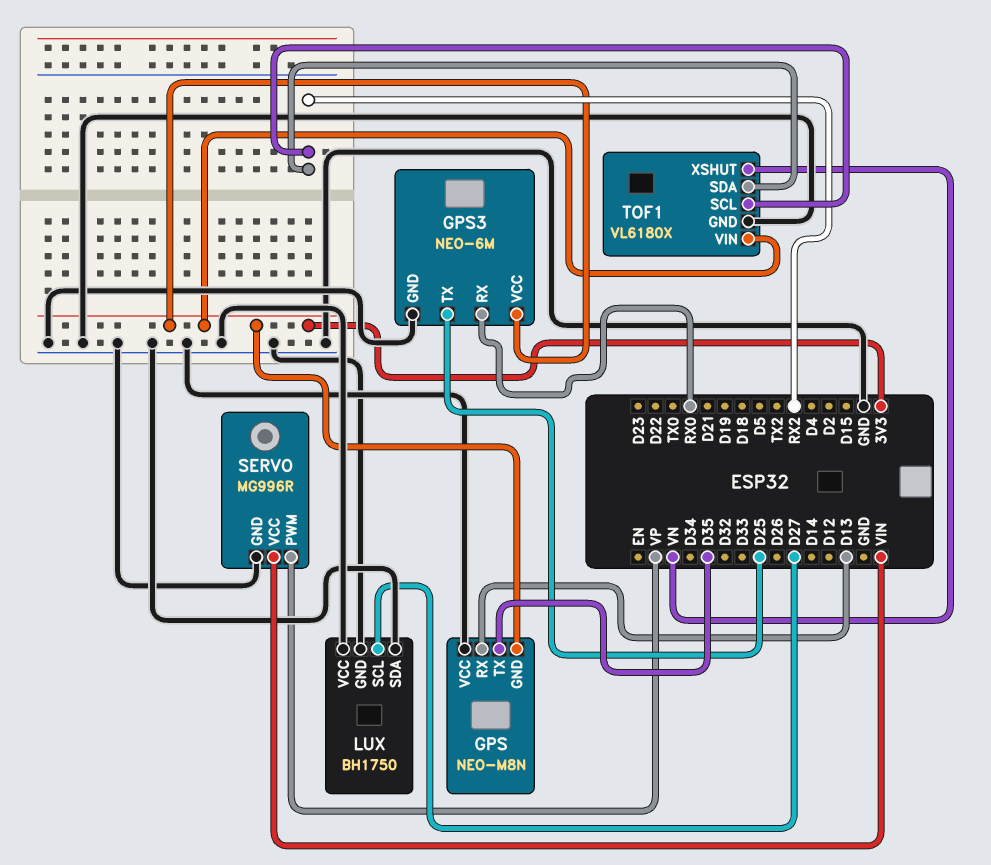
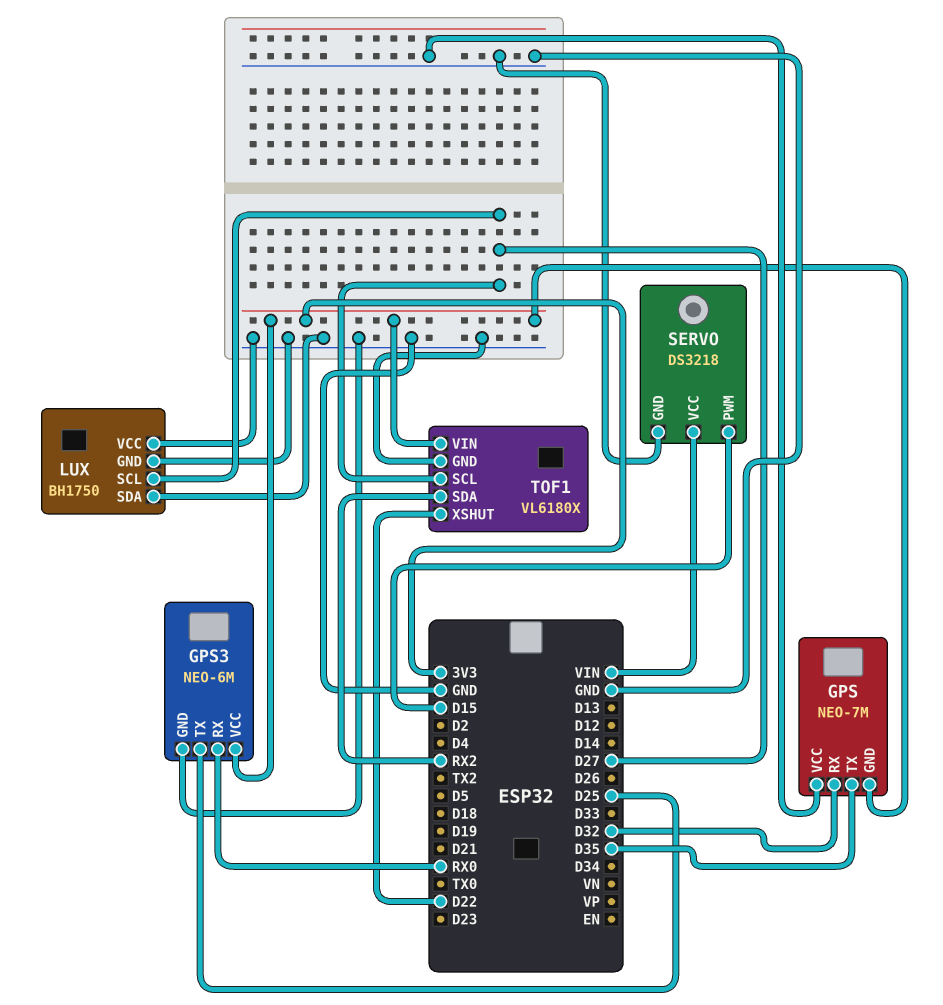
GPS: NEO-M8N -> NEO-7M
GPS pin RX: D13 -> D32
SERVO: MG996R -> DS3218
SERVO pin PWM: VP -> D15
TOF1 pin SCL: RX2 -> D27
TOF1 pin XSHUT: VN -> D22

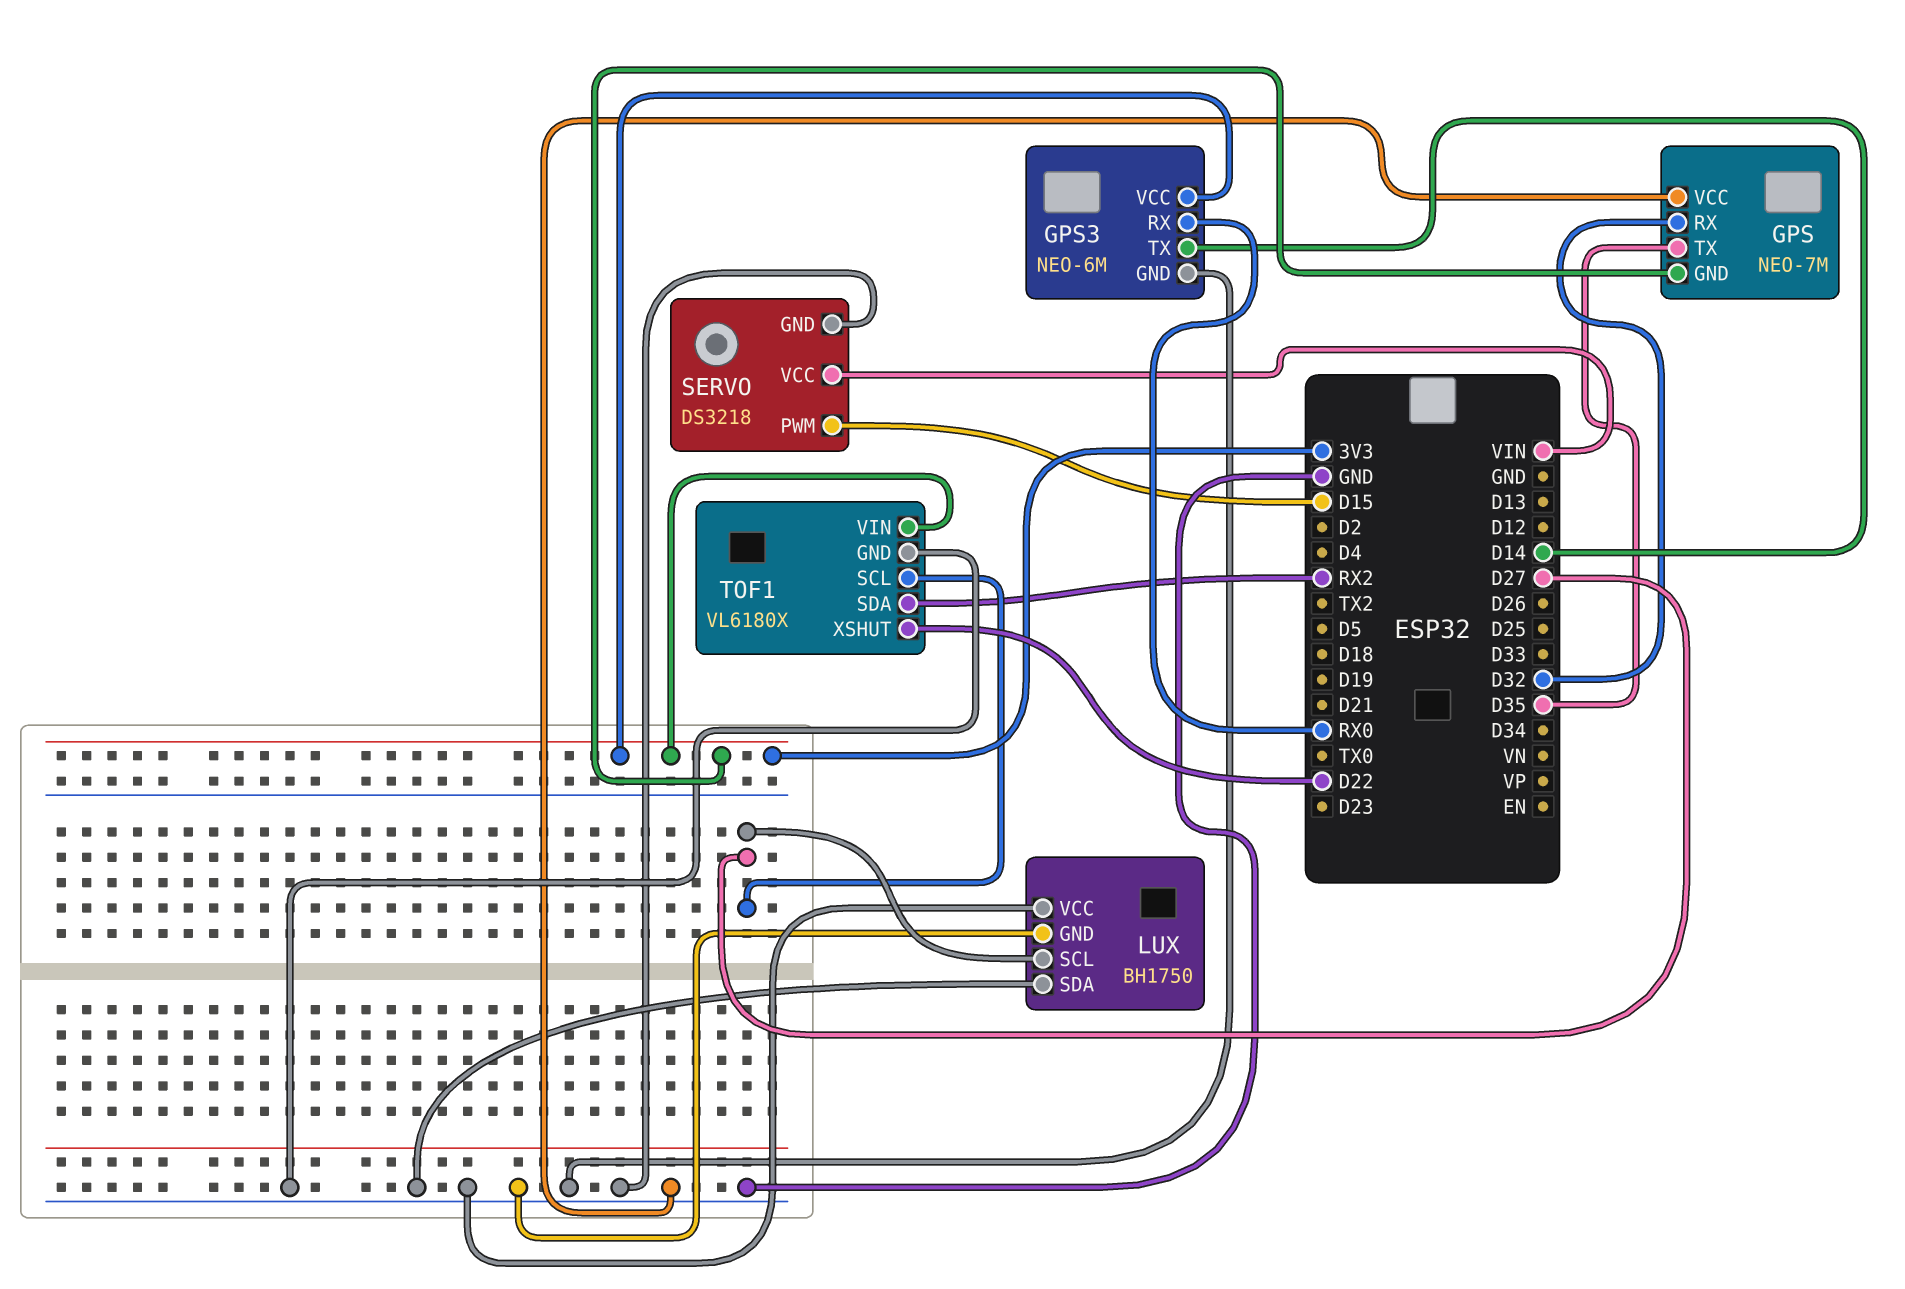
GPS3 pin TX: D25 -> D14

